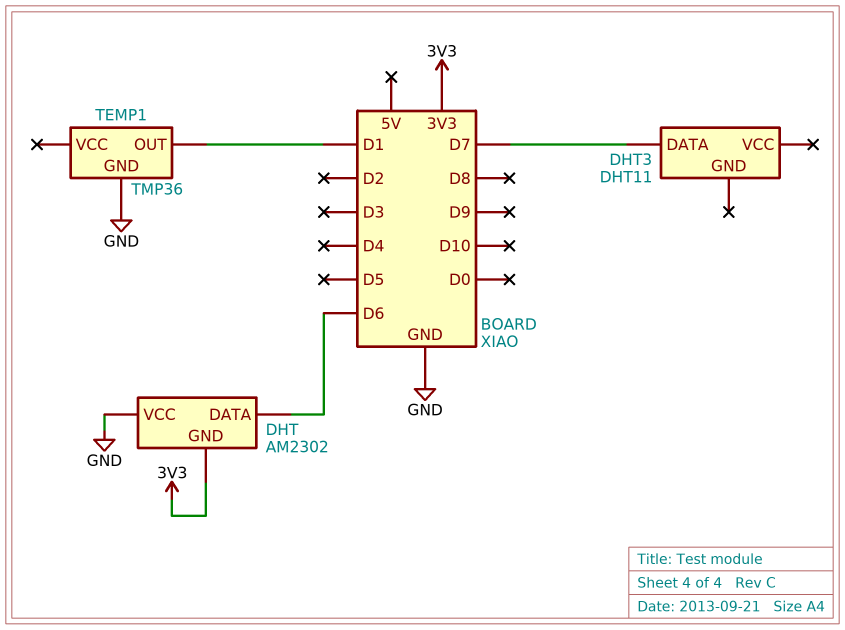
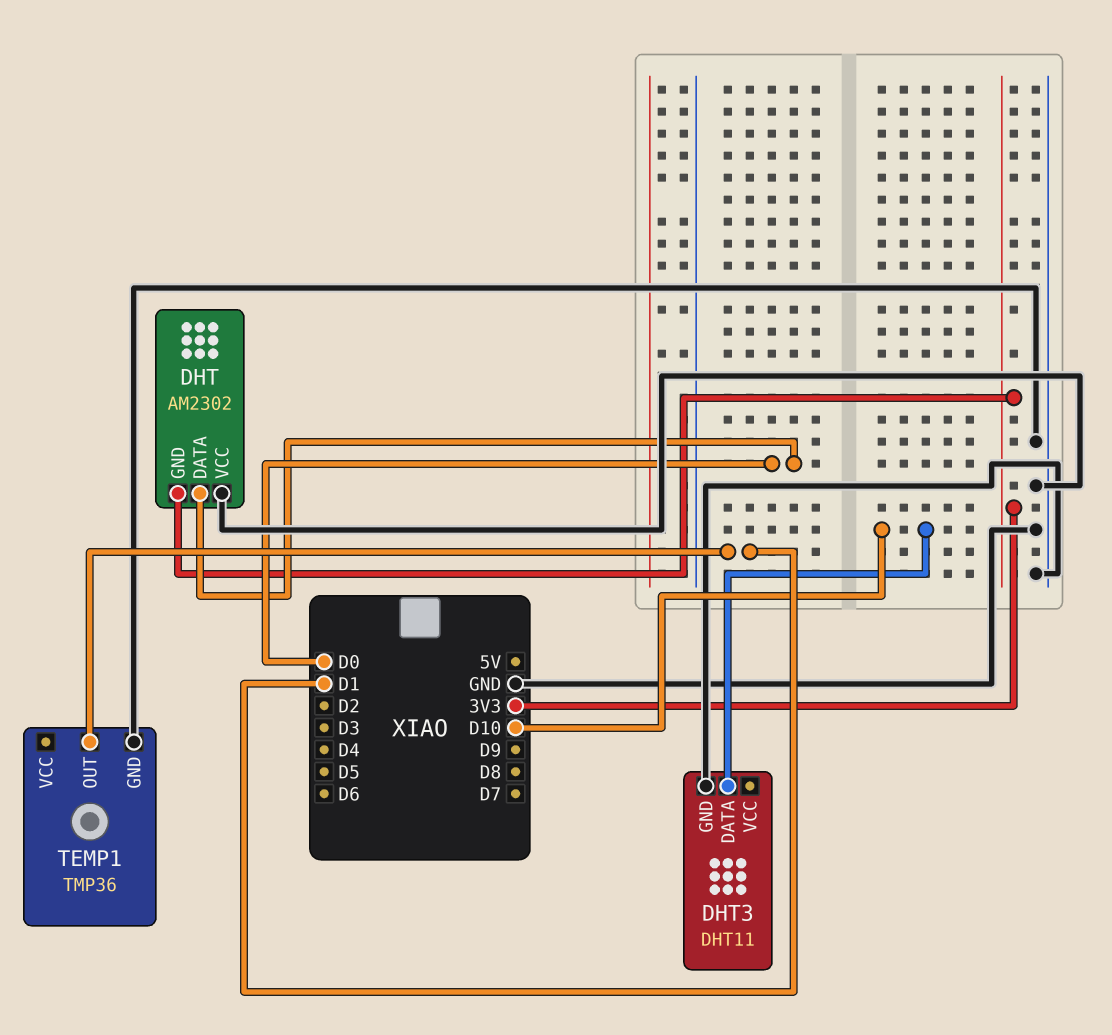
DHT pin DATA: D6 -> D0
DHT3 pin DATA: D7 -> D10
DHT3 pin GND: none -> GND

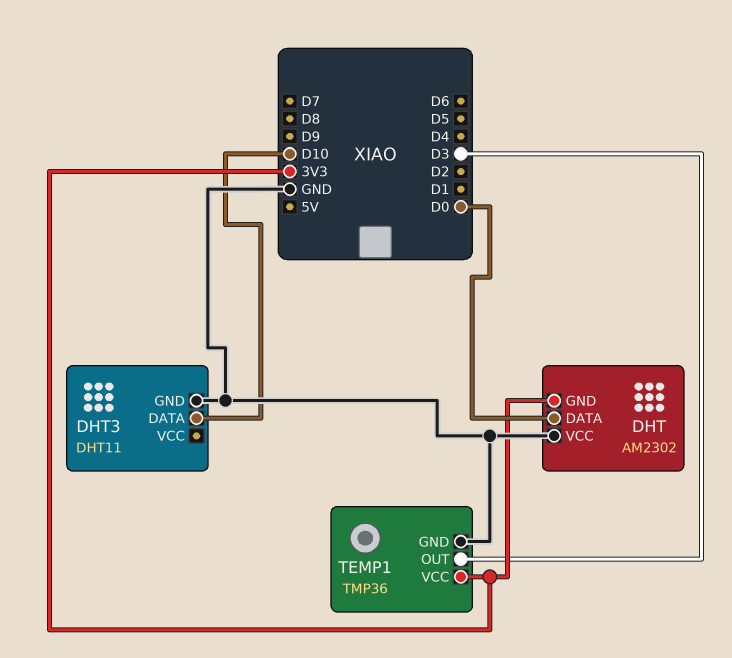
TEMP1 pin OUT: D1 -> D3
TEMP1 pin VCC: none -> 3V3

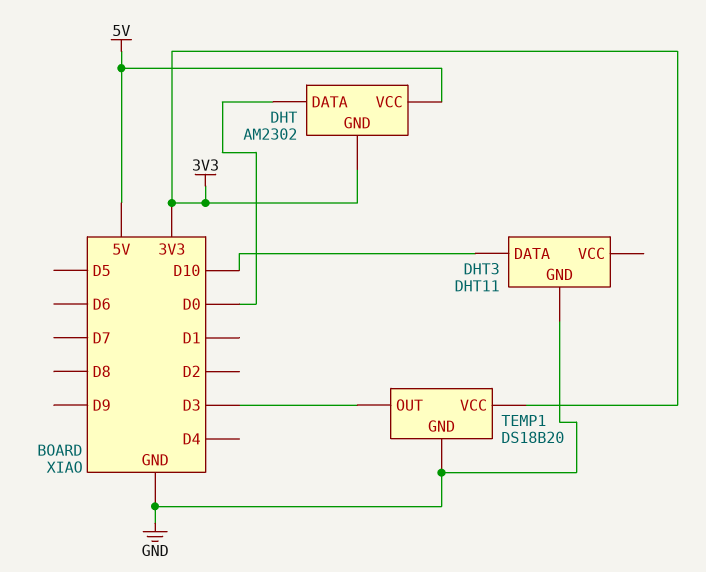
DHT pin VCC: GND -> 5V
TEMP1: TMP36 -> DS18B20

